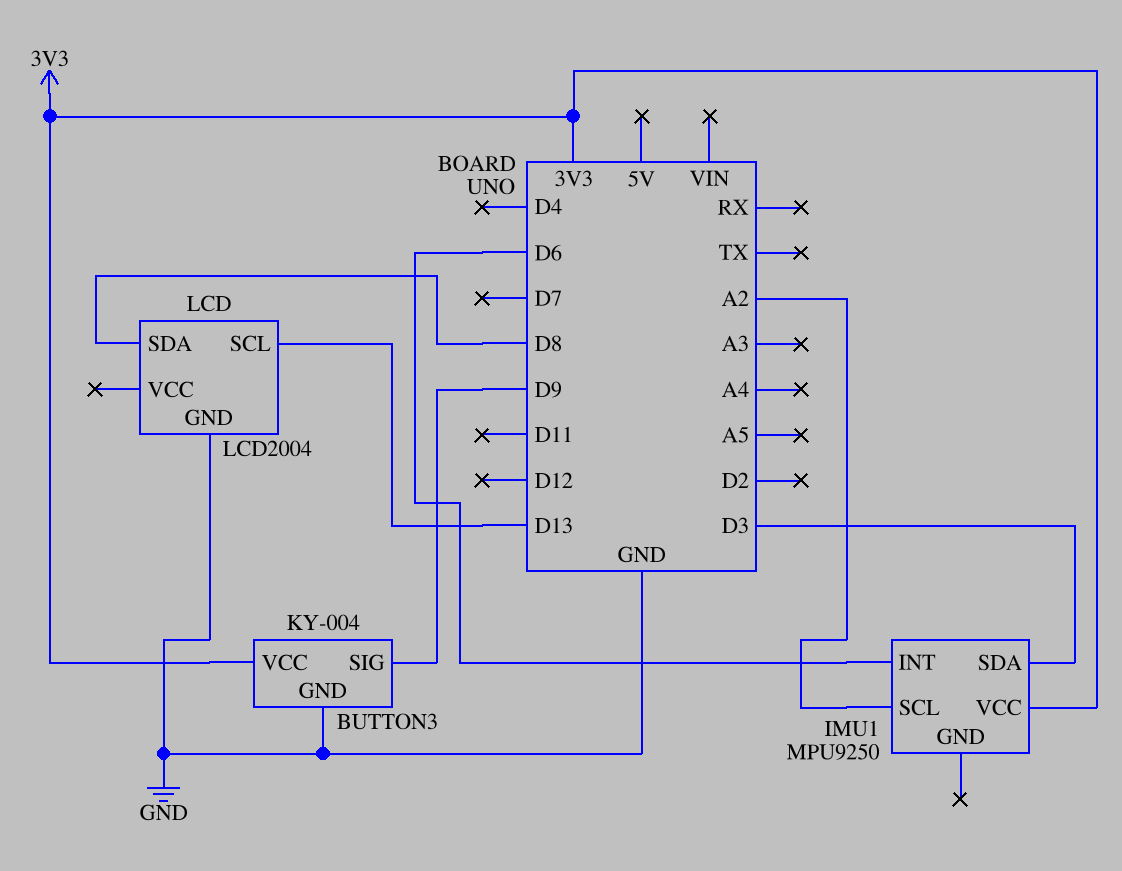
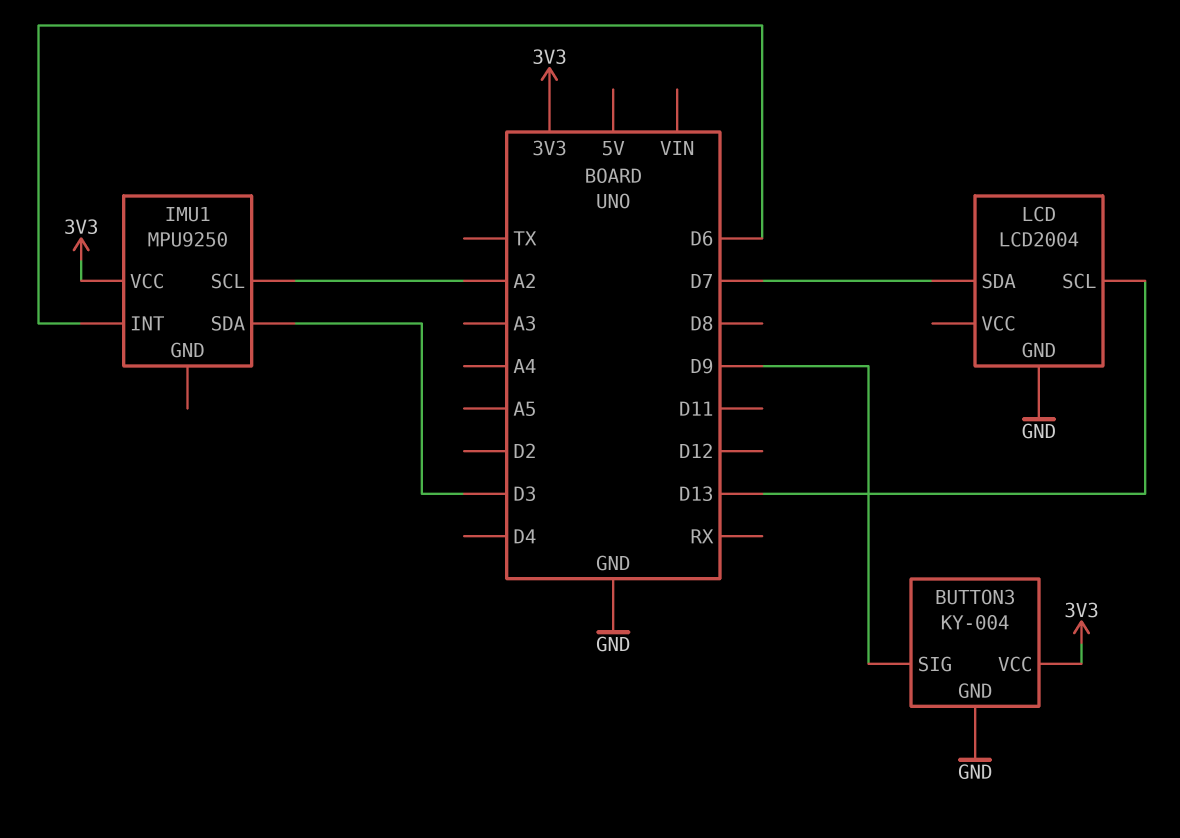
LCD pin SDA: D8 -> D7

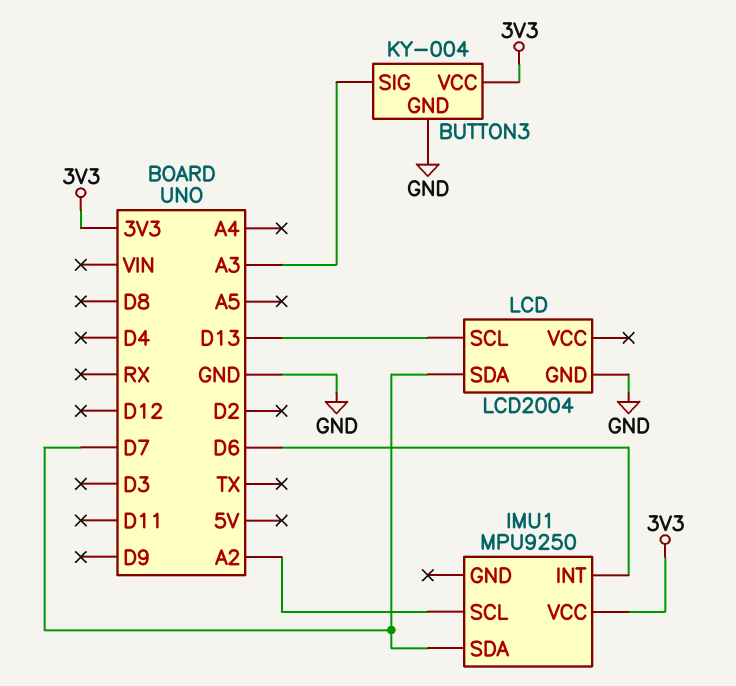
BUTTON3 pin SIG: D9 -> A3
IMU1 pin SDA: D3 -> D7

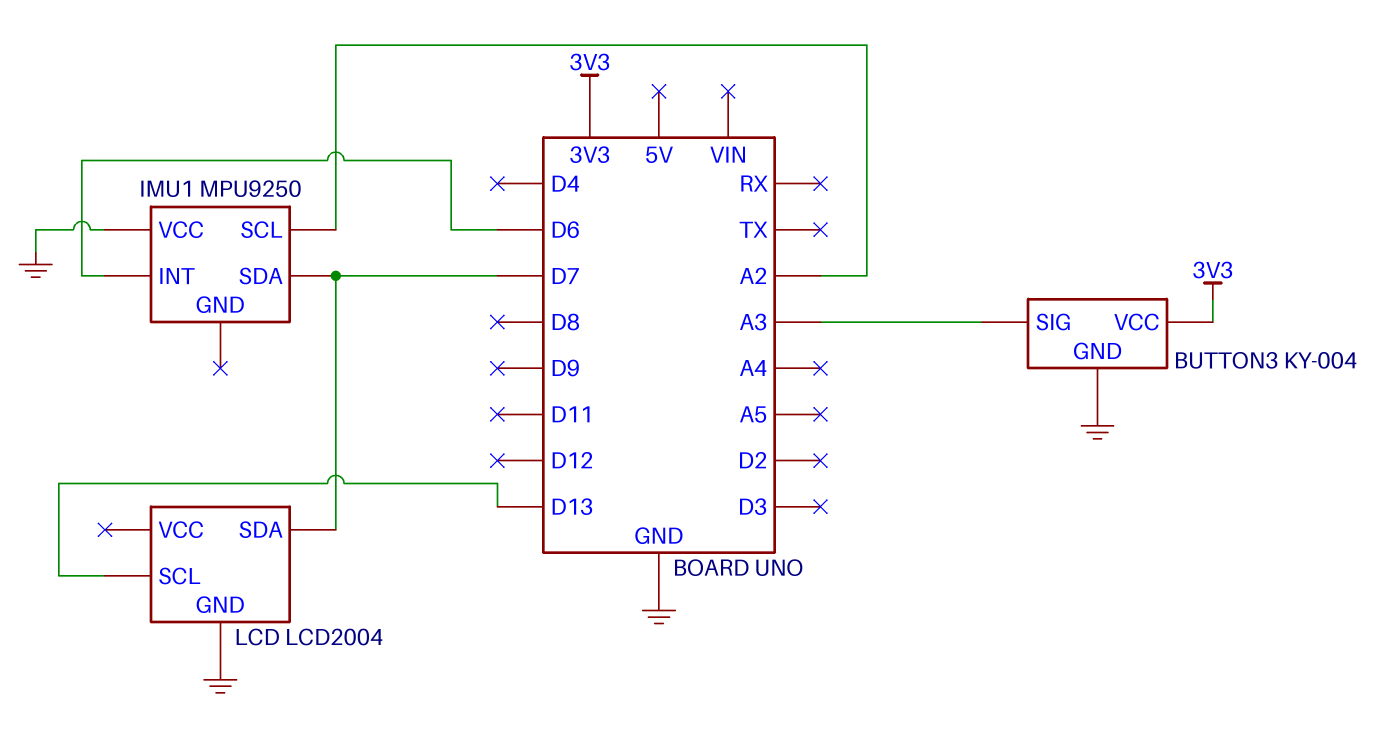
IMU1 pin VCC: 3V3 -> GND

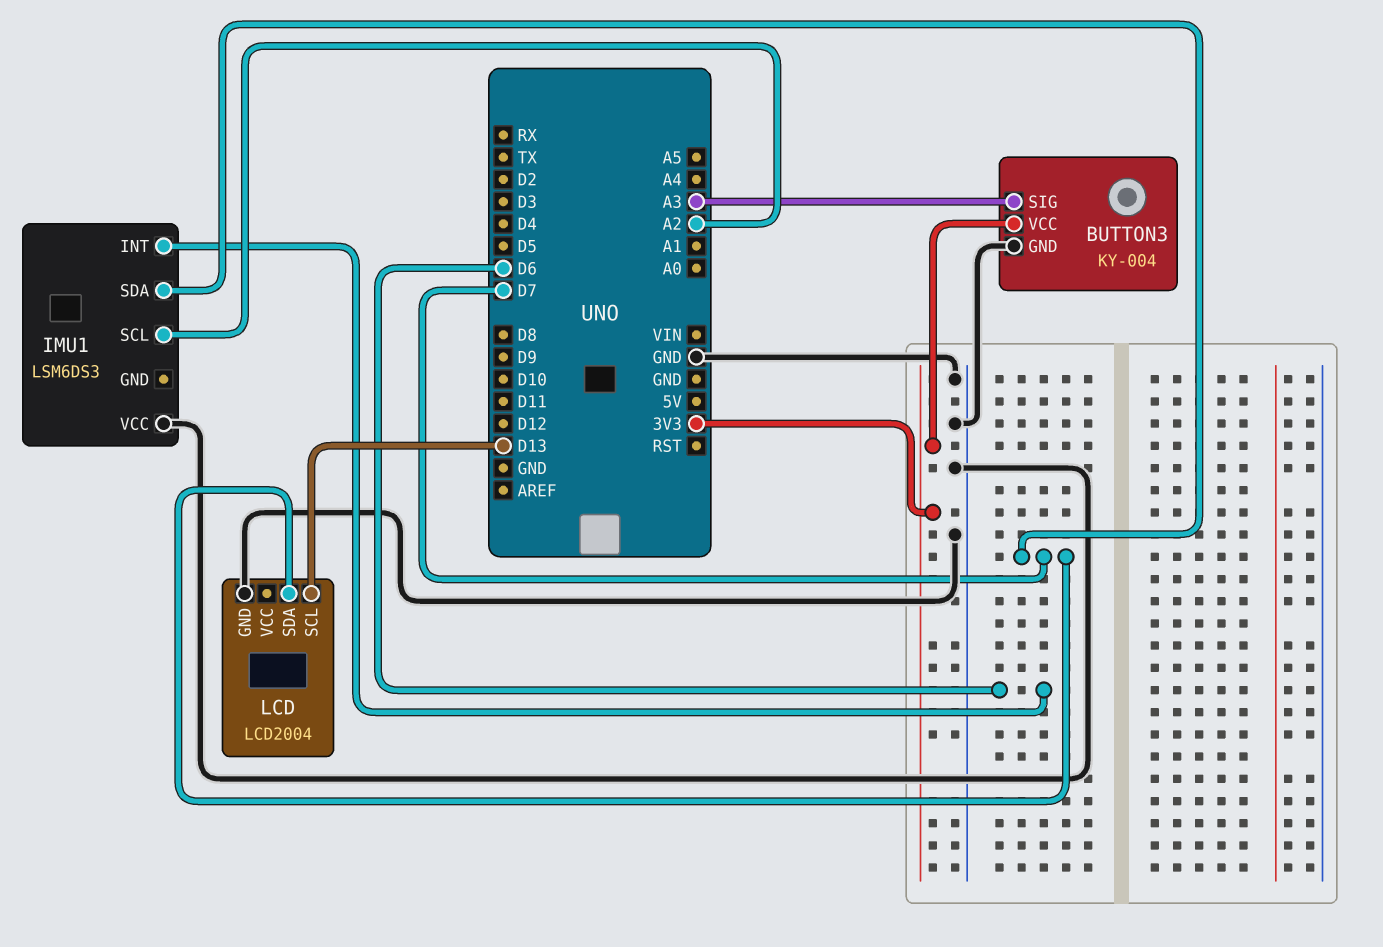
IMU1: MPU9250 -> LSM6DS3

